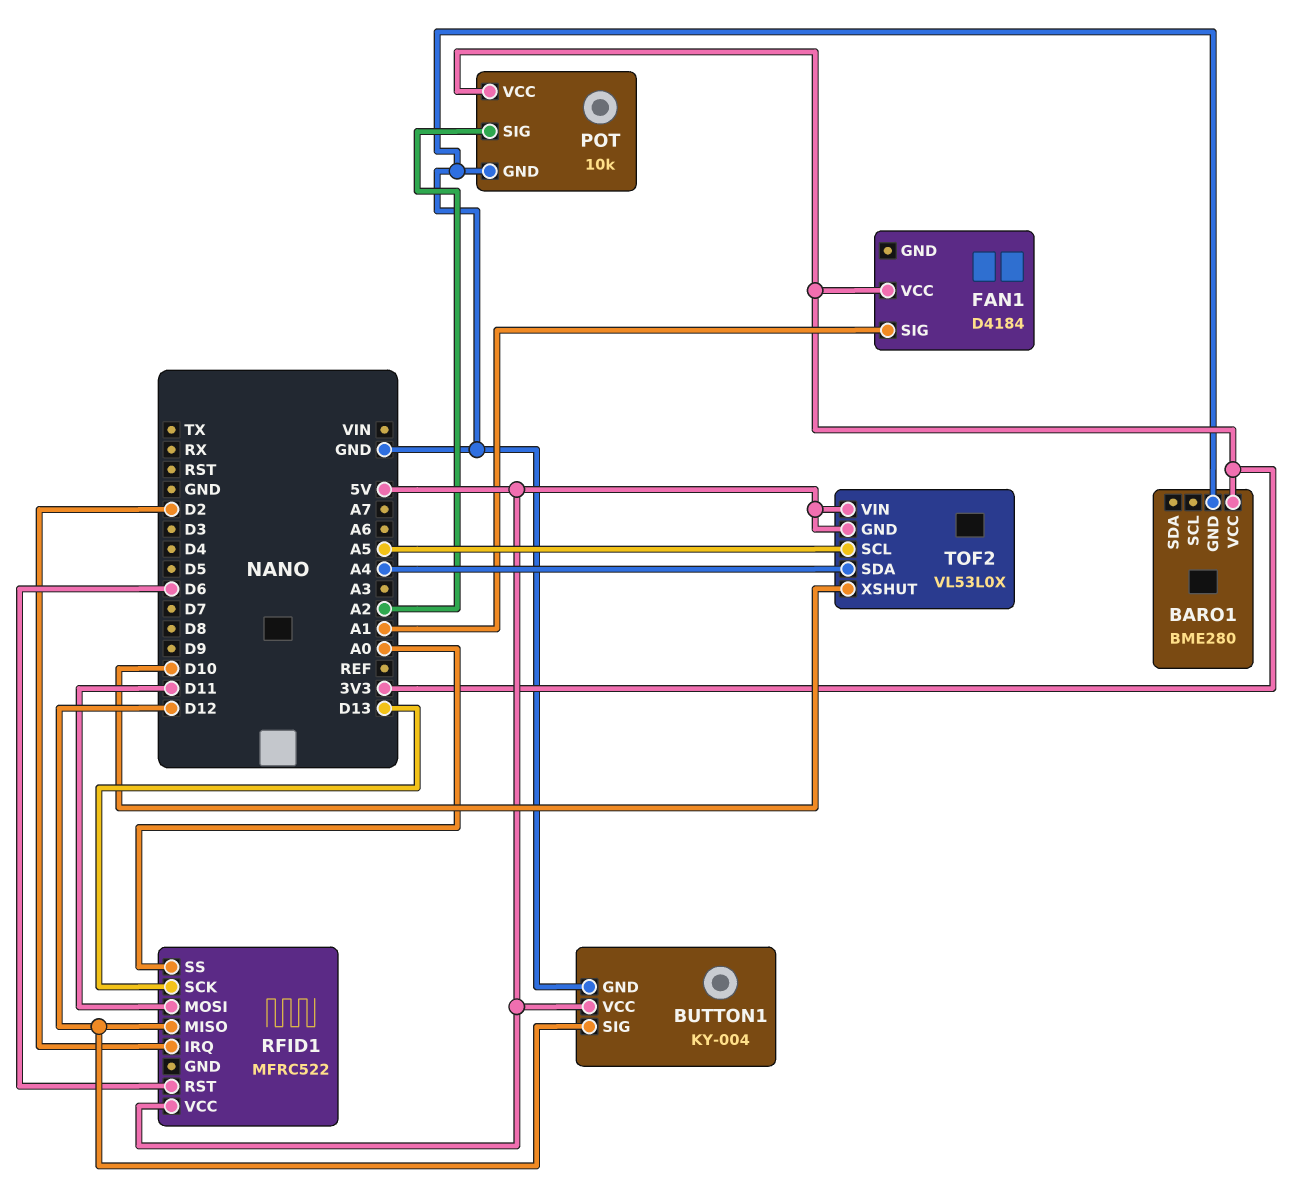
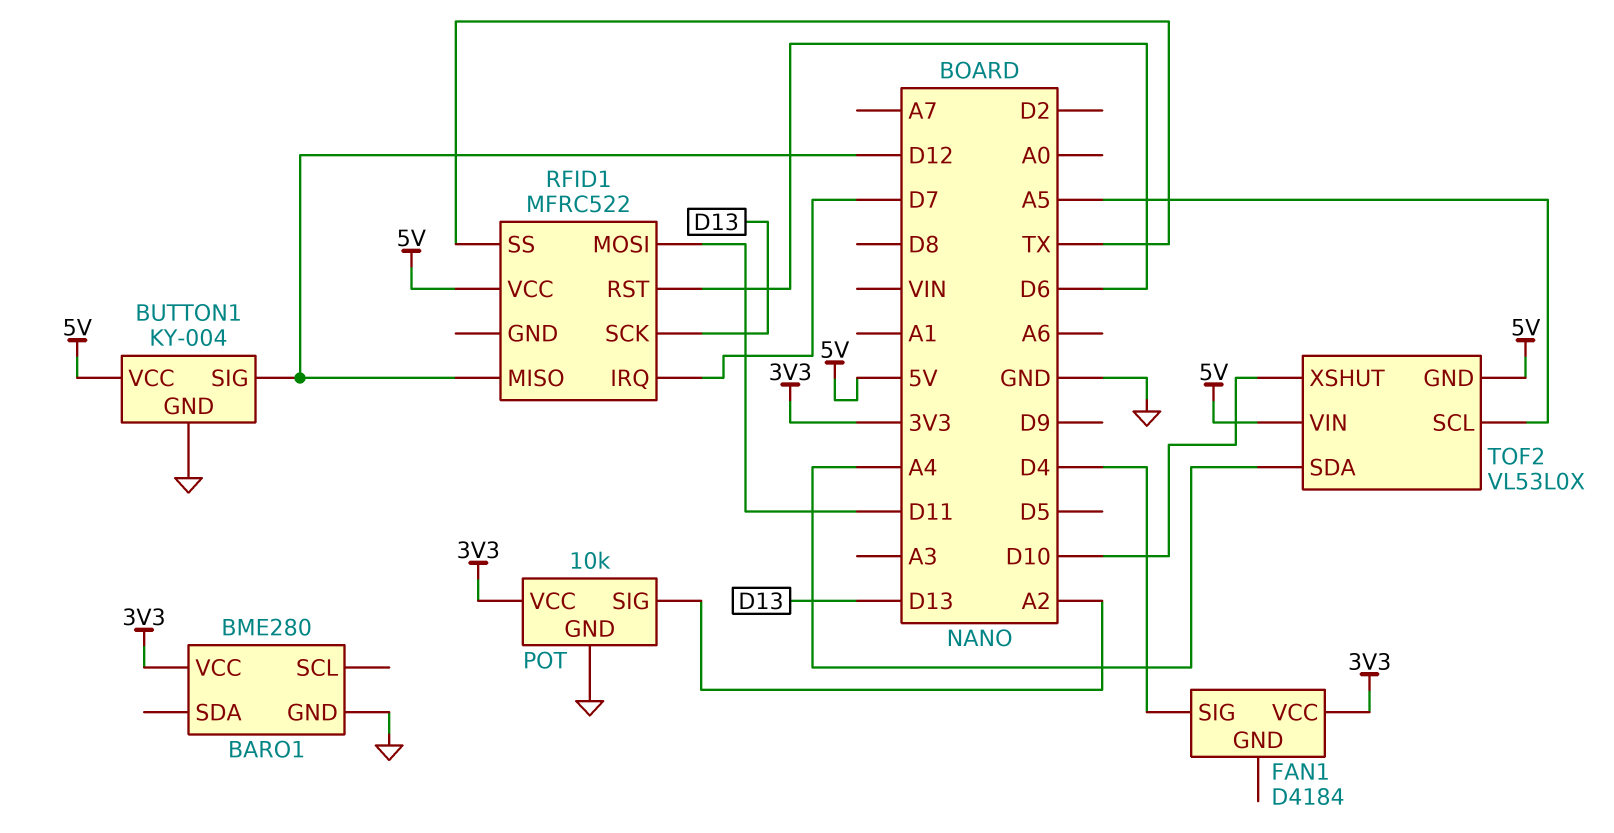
FAN1 pin SIG: A1 -> D4
RFID1 pin IRQ: D2 -> D7
RFID1 pin SS: A0 -> TX

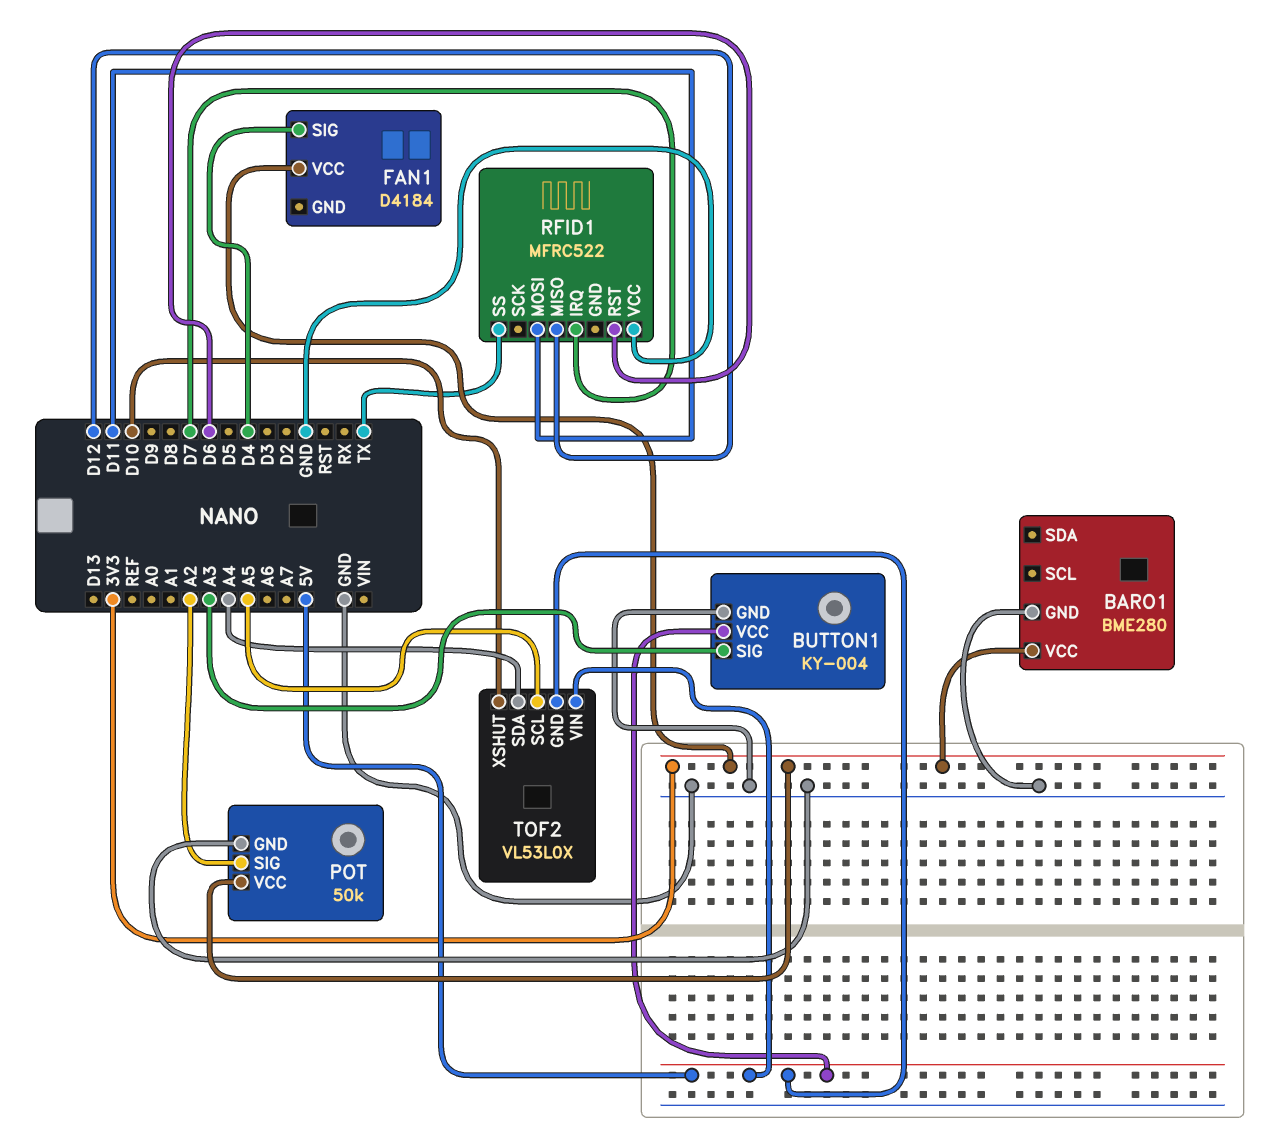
BUTTON1 pin SIG: D12 -> A3
POT: 10k -> 50k
RFID1 pin SCK: D13 -> none
RFID1 pin VCC: 5V -> GND

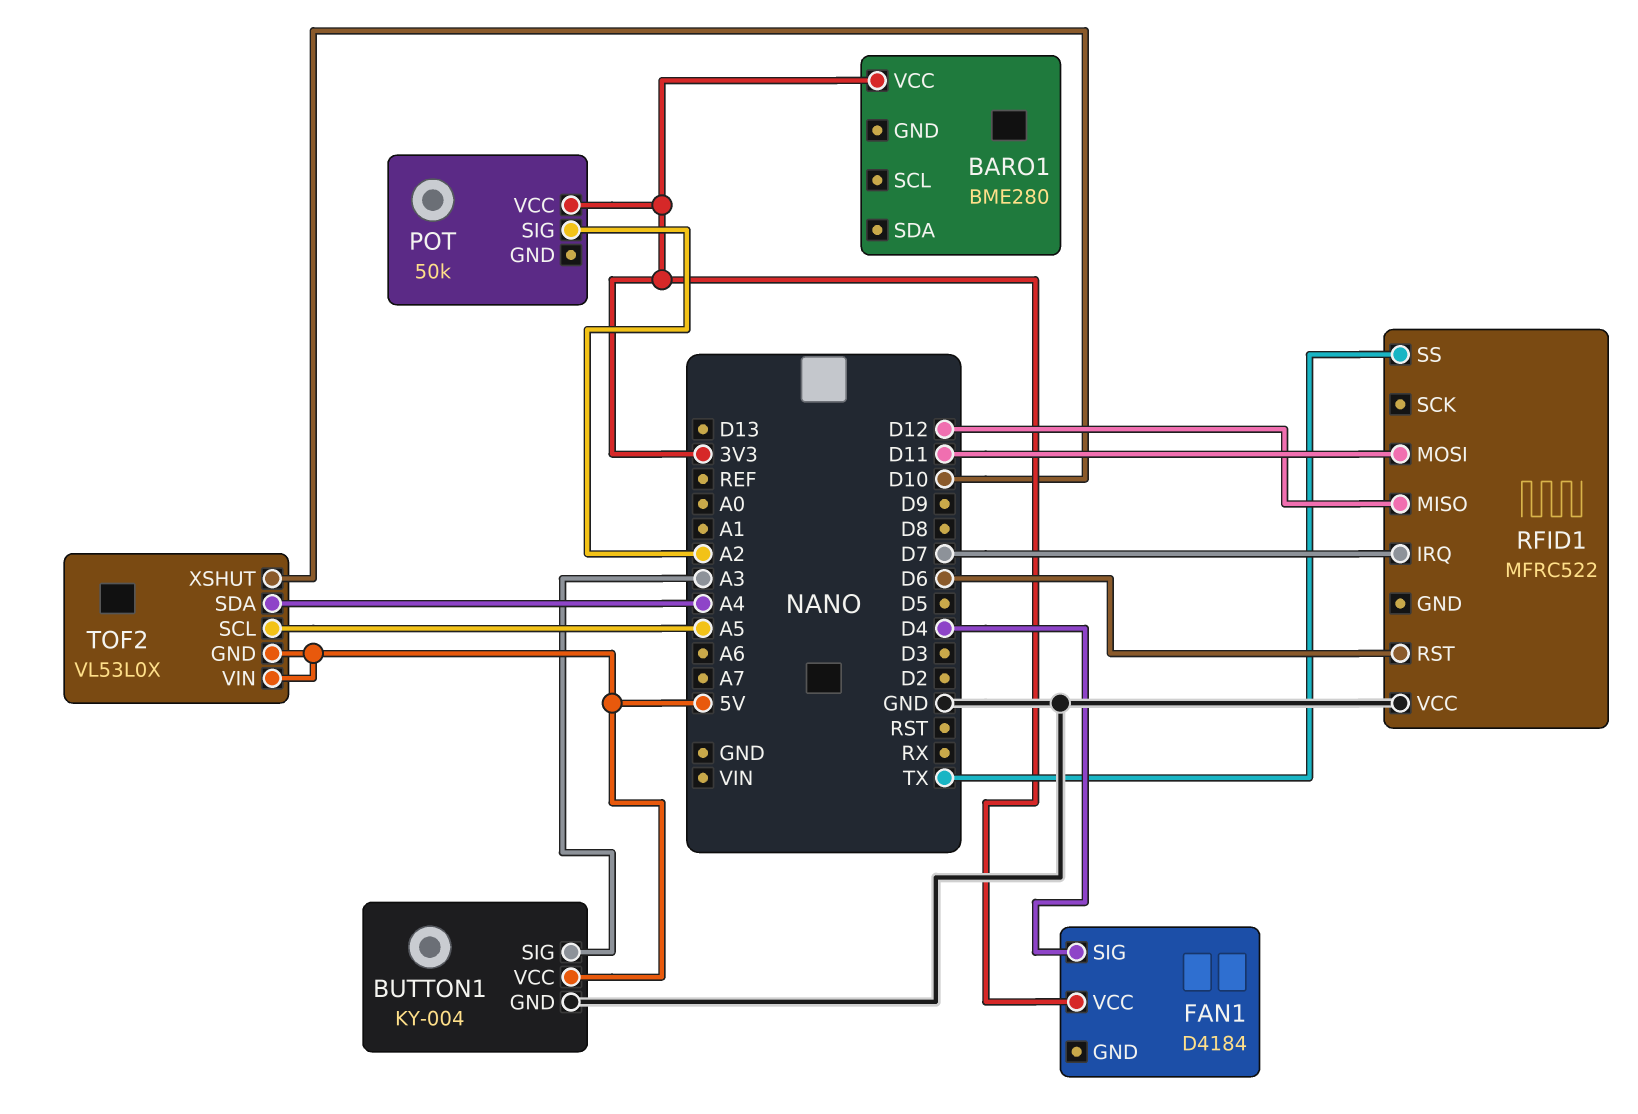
BARO1 pin GND: GND -> none
POT pin GND: GND -> none

